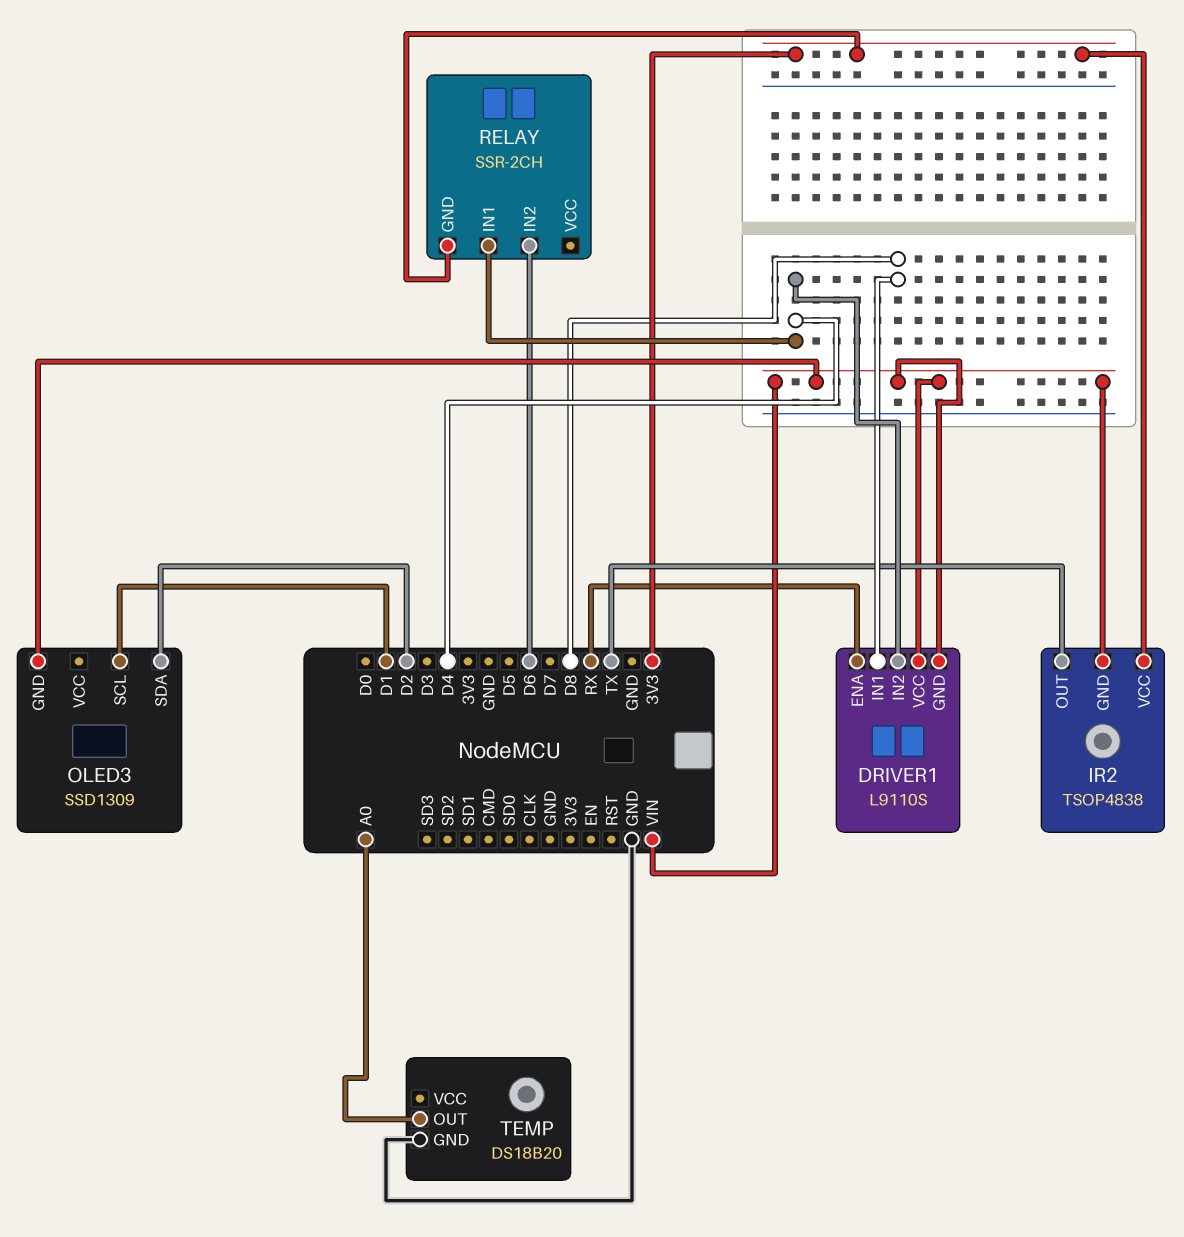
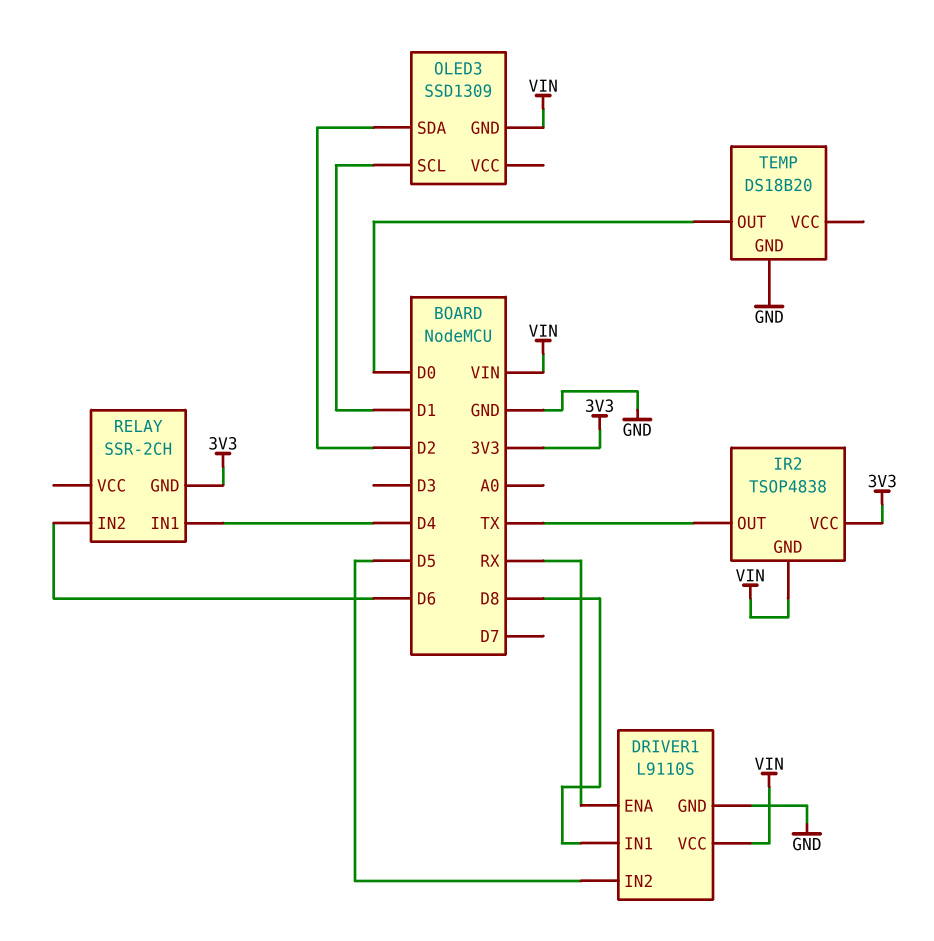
DRIVER1 pin GND: VIN -> GND
DRIVER1 pin IN2: D4 -> D5
TEMP pin OUT: A0 -> D0

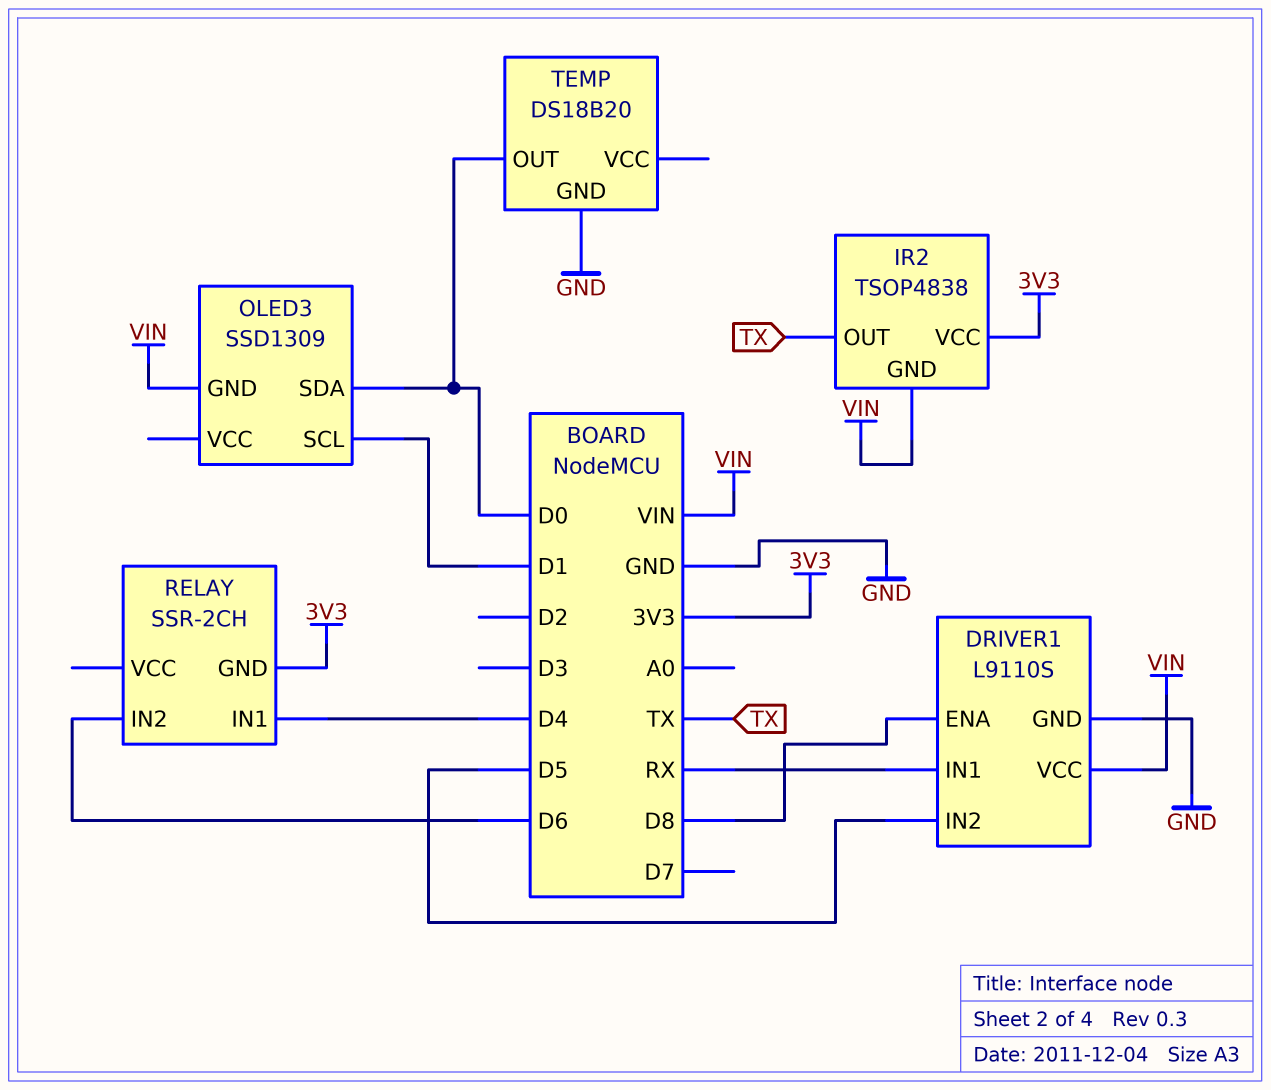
DRIVER1 pin ENA: RX -> D8
DRIVER1 pin IN1: D8 -> RX
OLED3 pin SDA: D2 -> D0

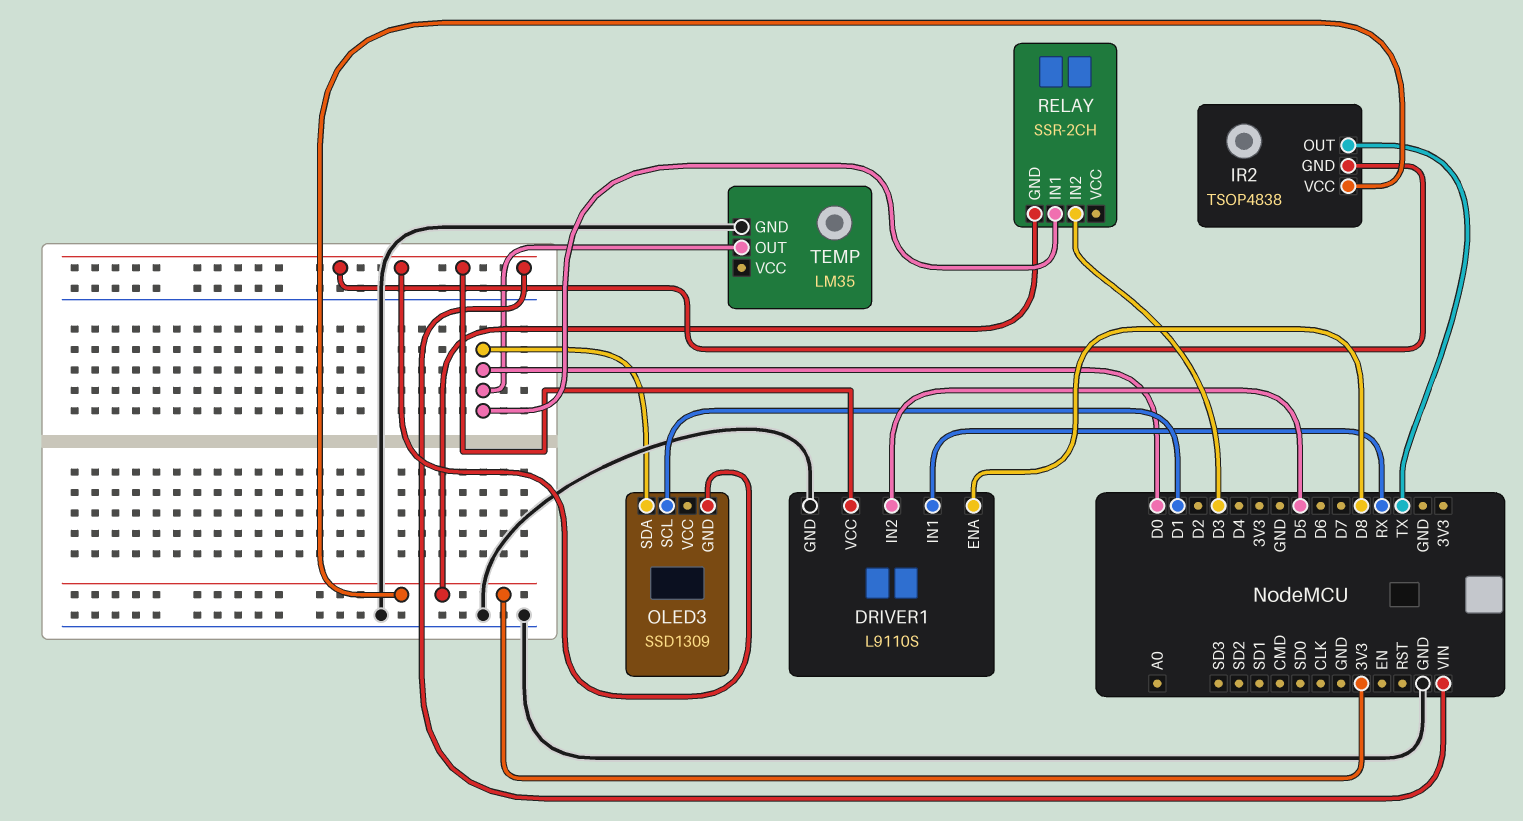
RELAY pin IN1: D4 -> D0
RELAY pin IN2: D6 -> D3
TEMP: DS18B20 -> LM35

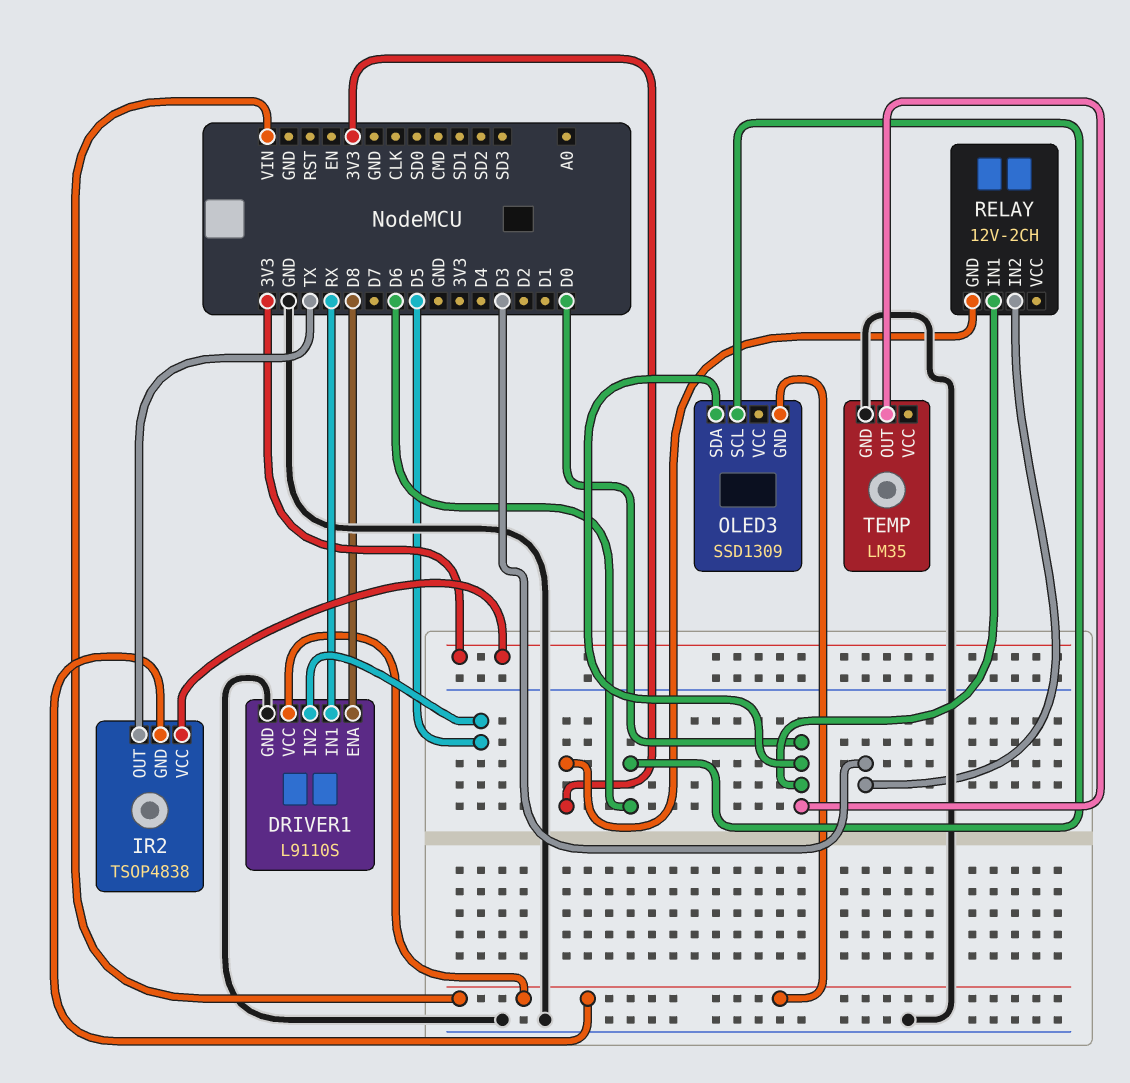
OLED3 pin SCL: D1 -> D6
RELAY: SSR-2CH -> 12V-2CH

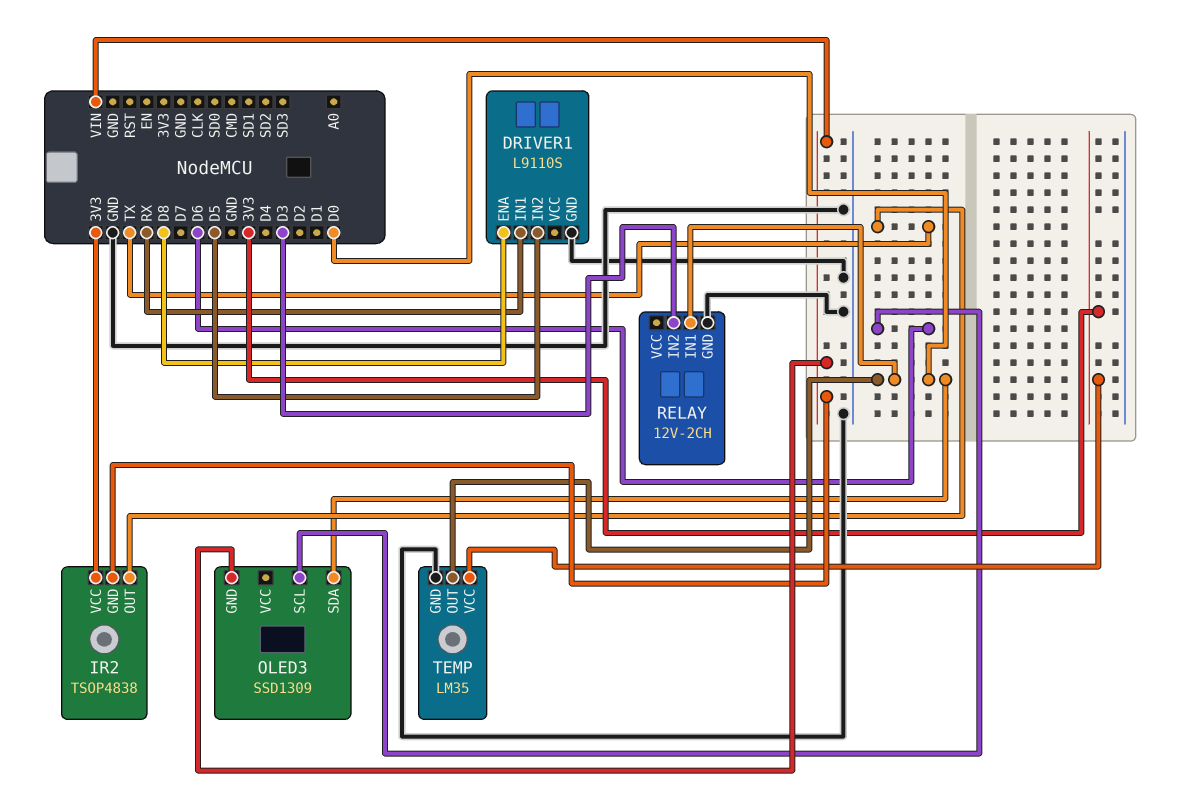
DRIVER1 pin VCC: VIN -> none
RELAY pin GND: 3V3 -> GND
TEMP pin VCC: none -> 3V3

